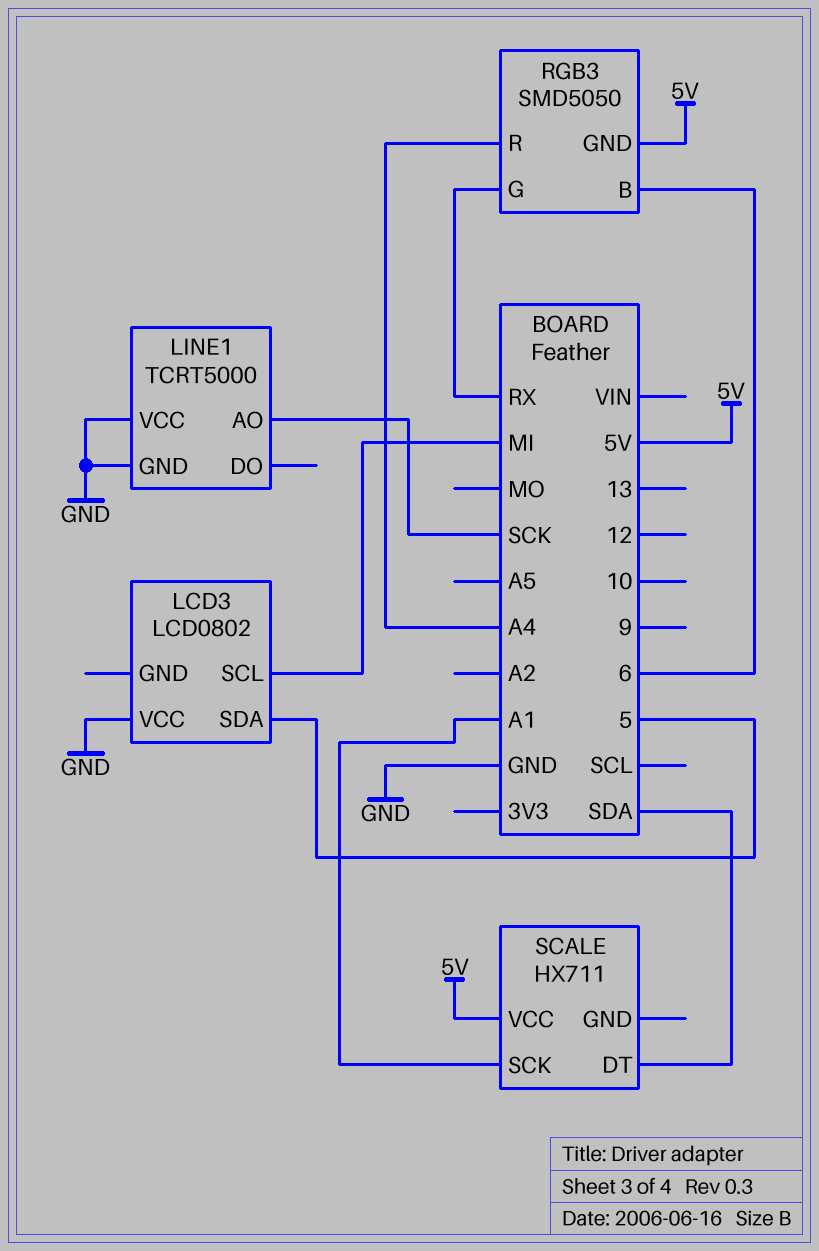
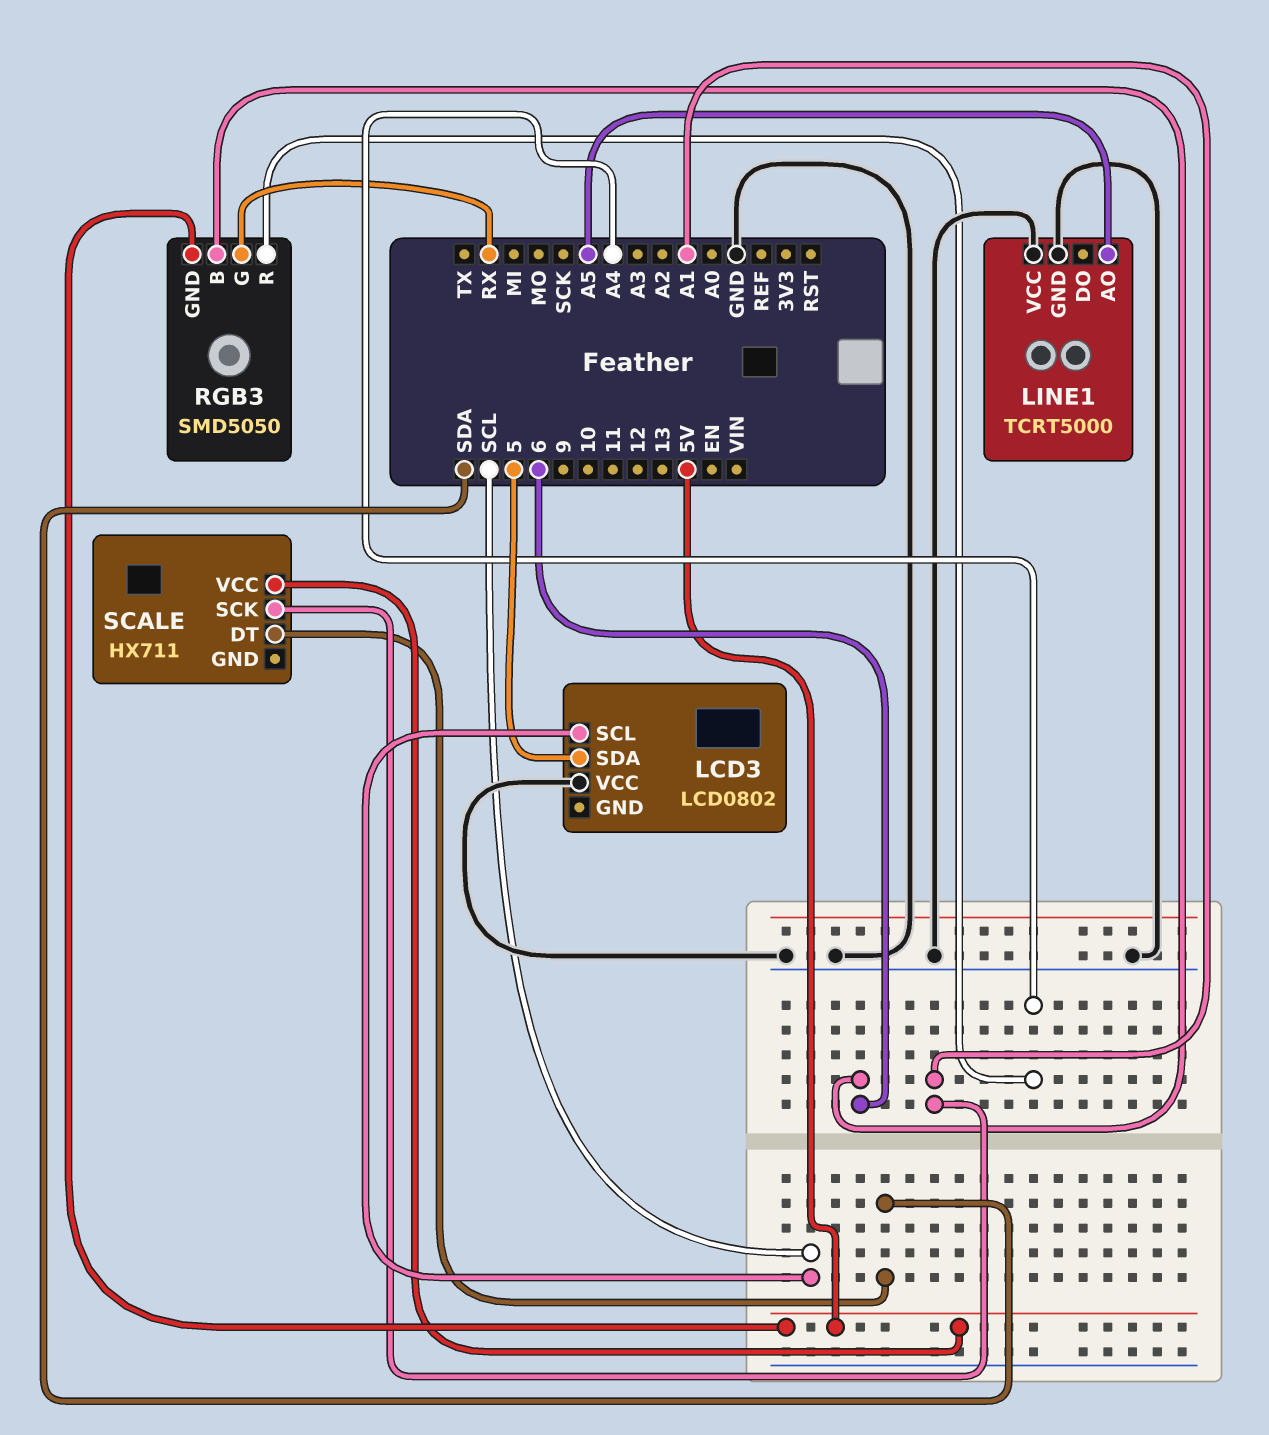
LCD3 pin SCL: MI -> SCL
LINE1 pin AO: SCK -> A5

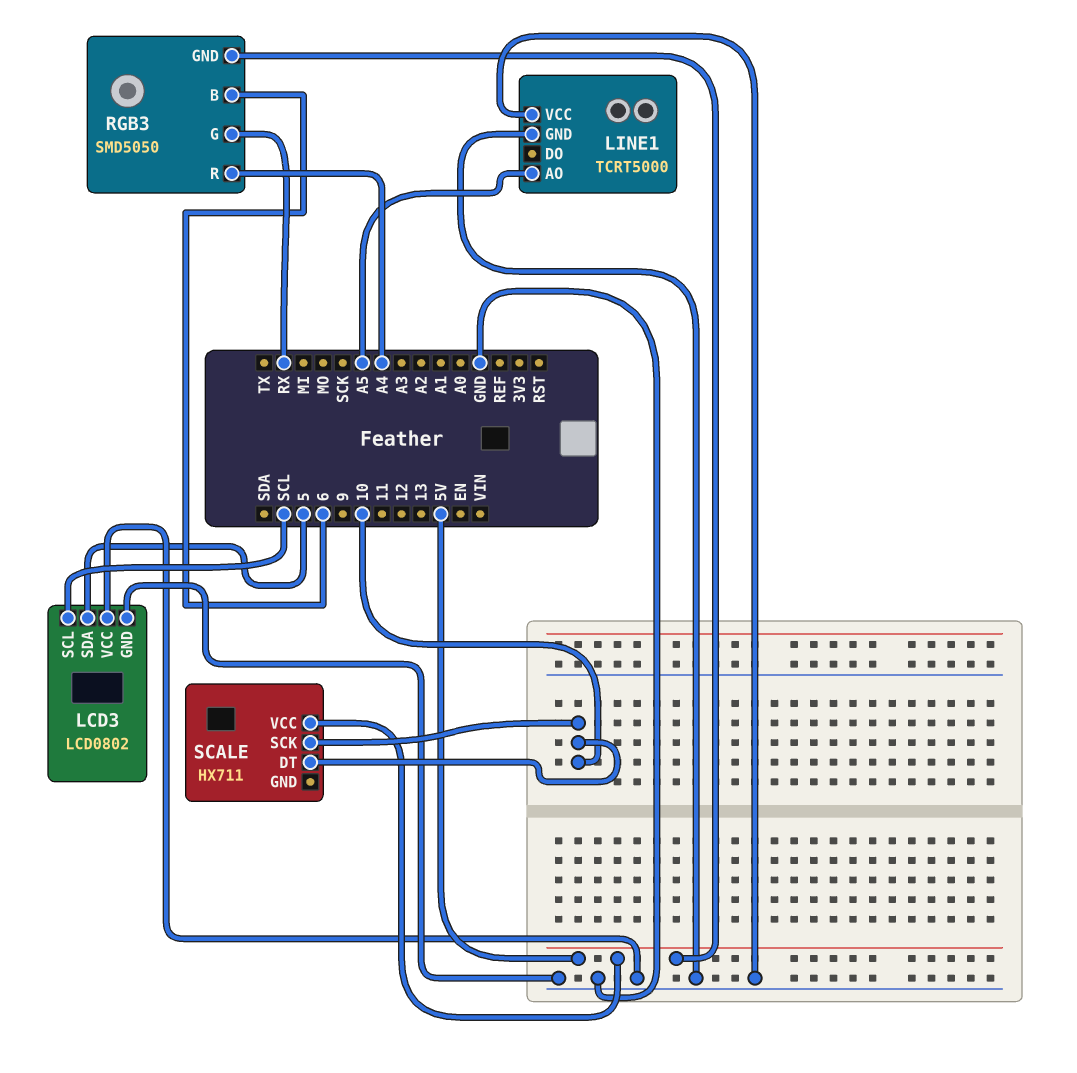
LCD3 pin GND: none -> GND
SCALE pin DT: SDA -> 10
SCALE pin SCK: A1 -> 10

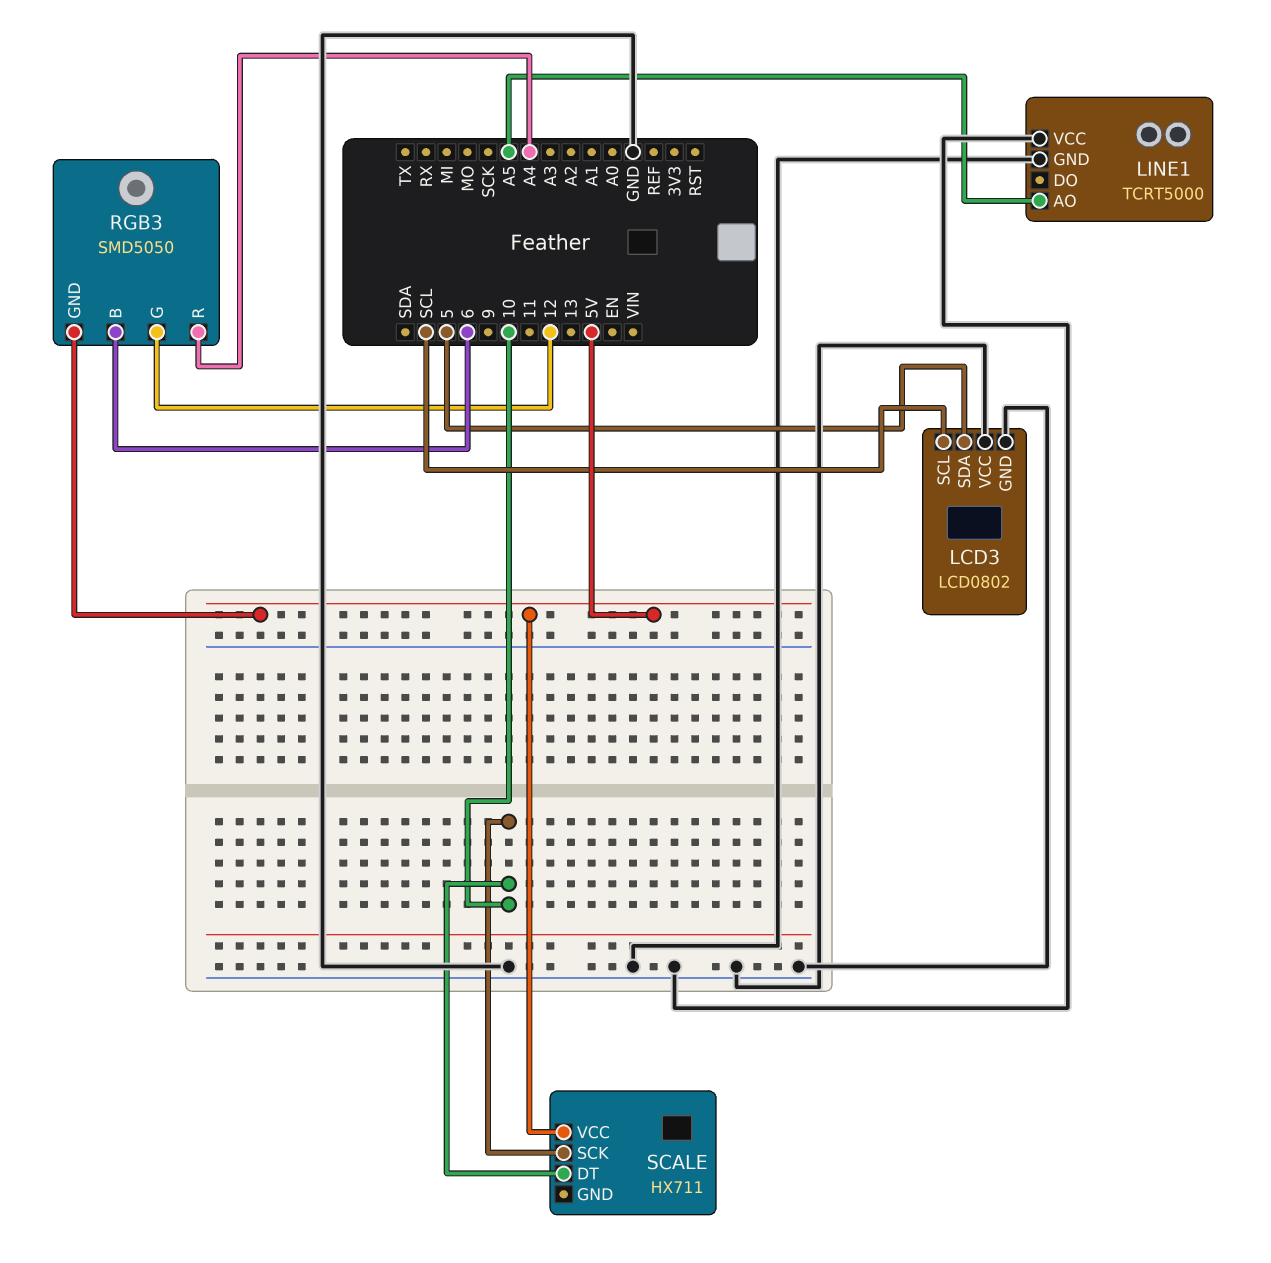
RGB3 pin G: RX -> 12

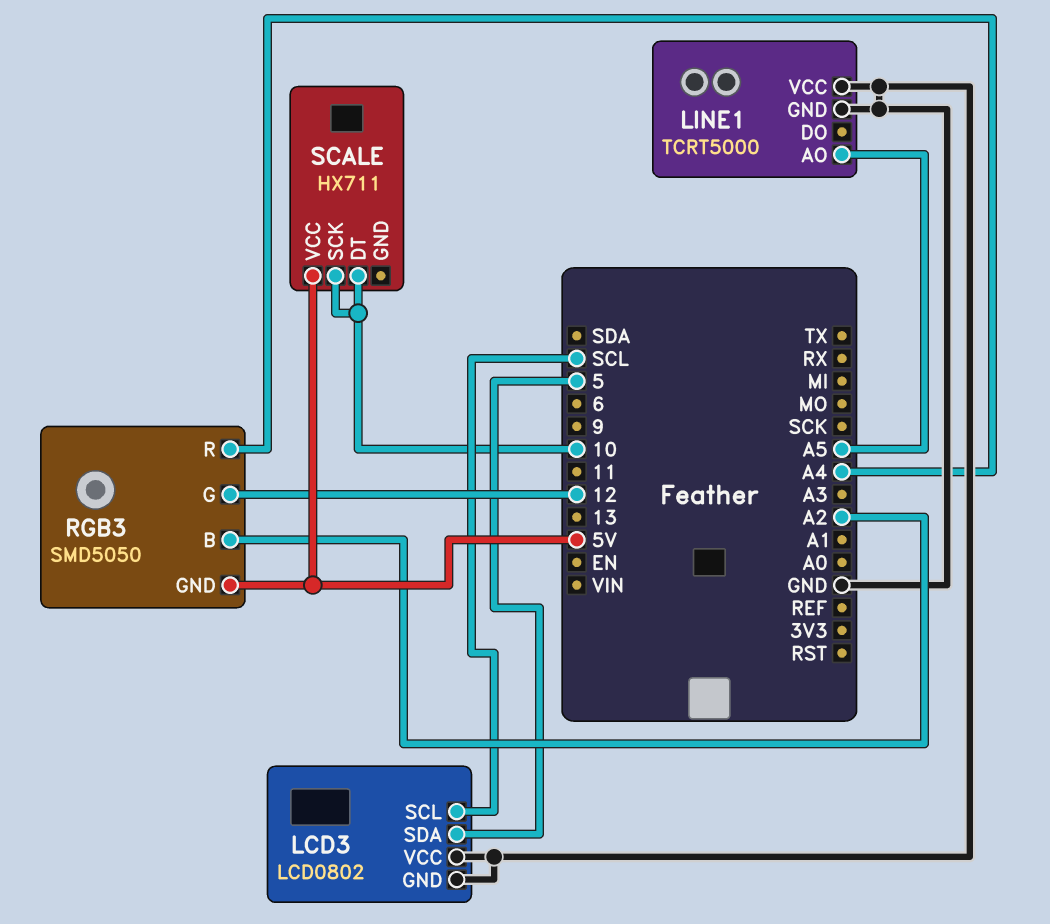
RGB3 pin B: 6 -> A2

